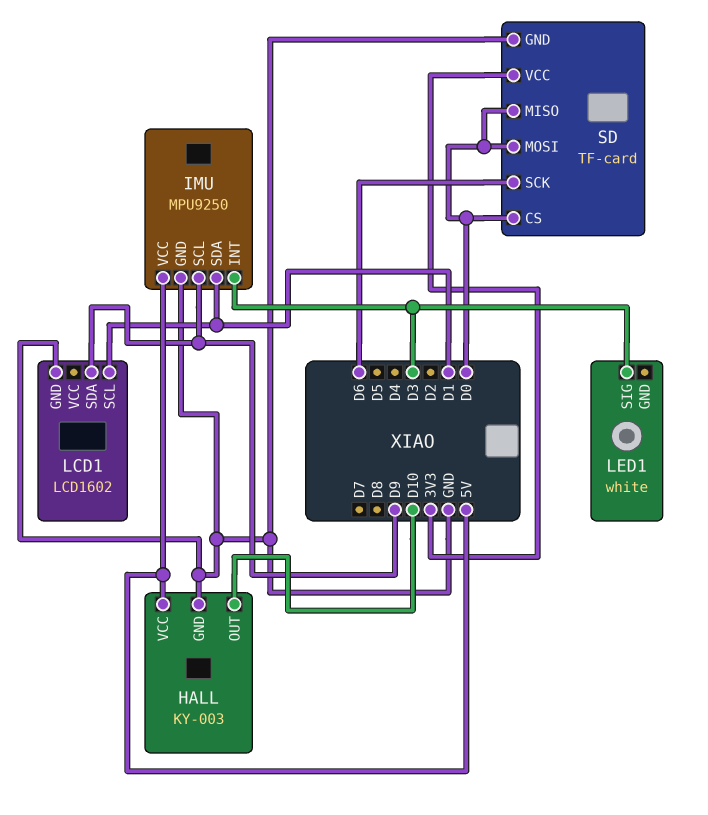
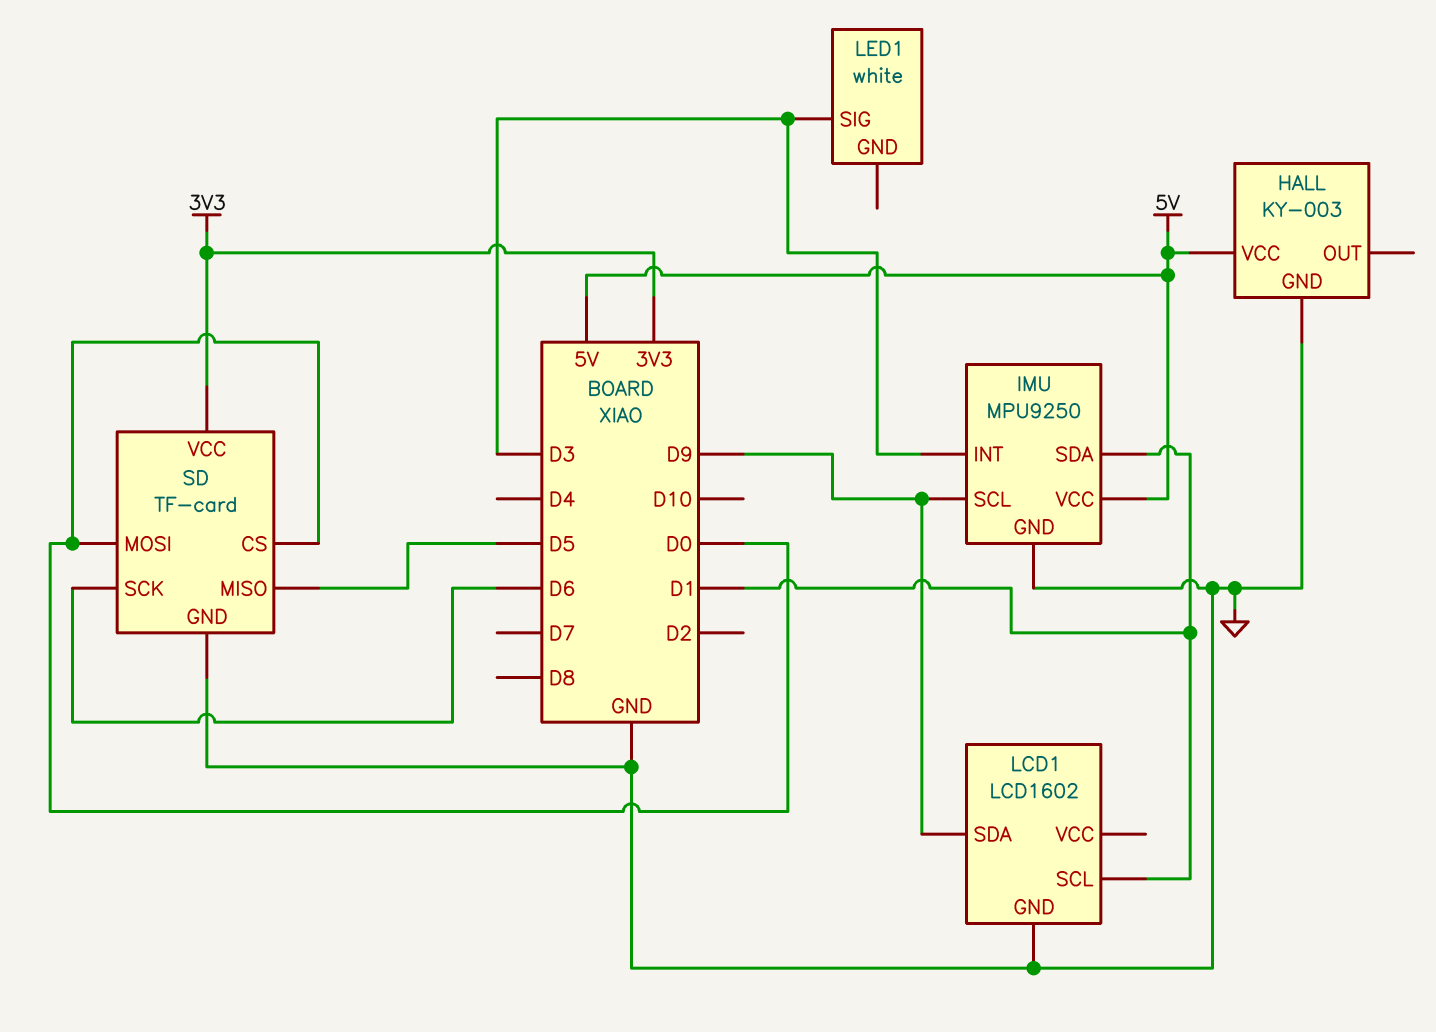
HALL pin OUT: D10 -> none
SD pin MISO: D0 -> D5

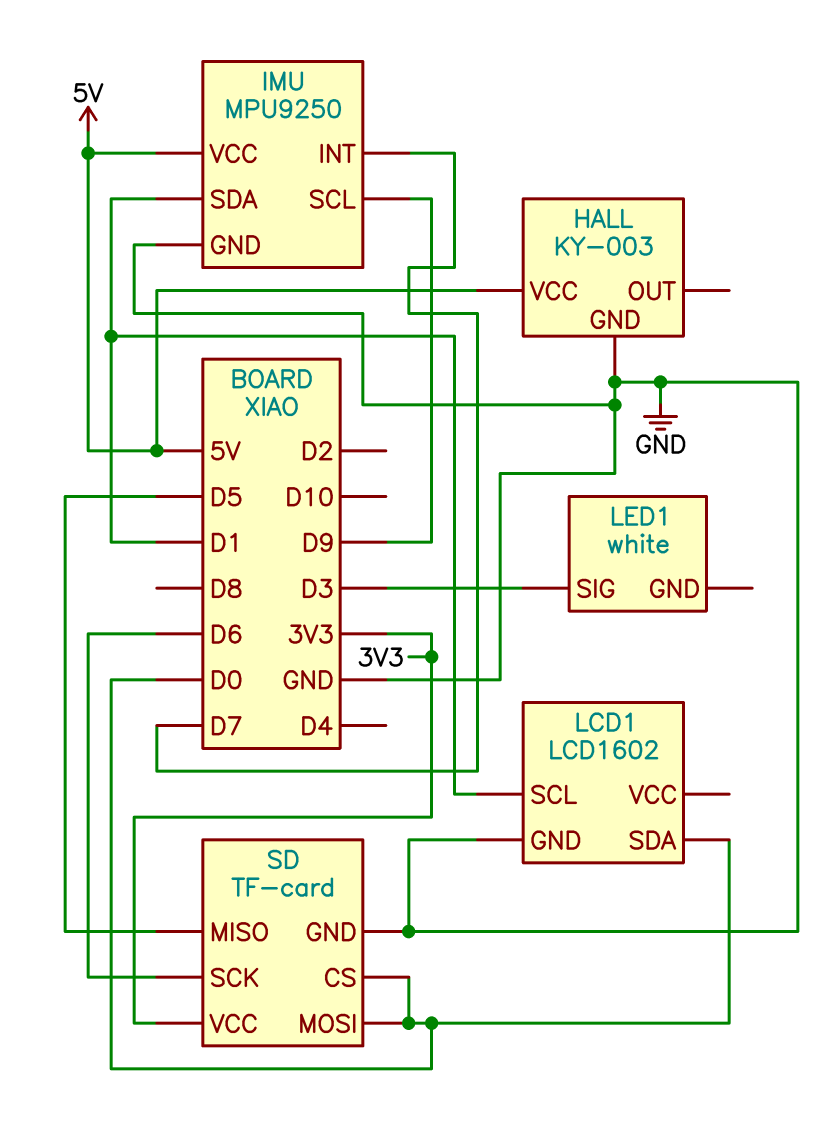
IMU pin INT: D3 -> D7
LCD1 pin SDA: D9 -> D0

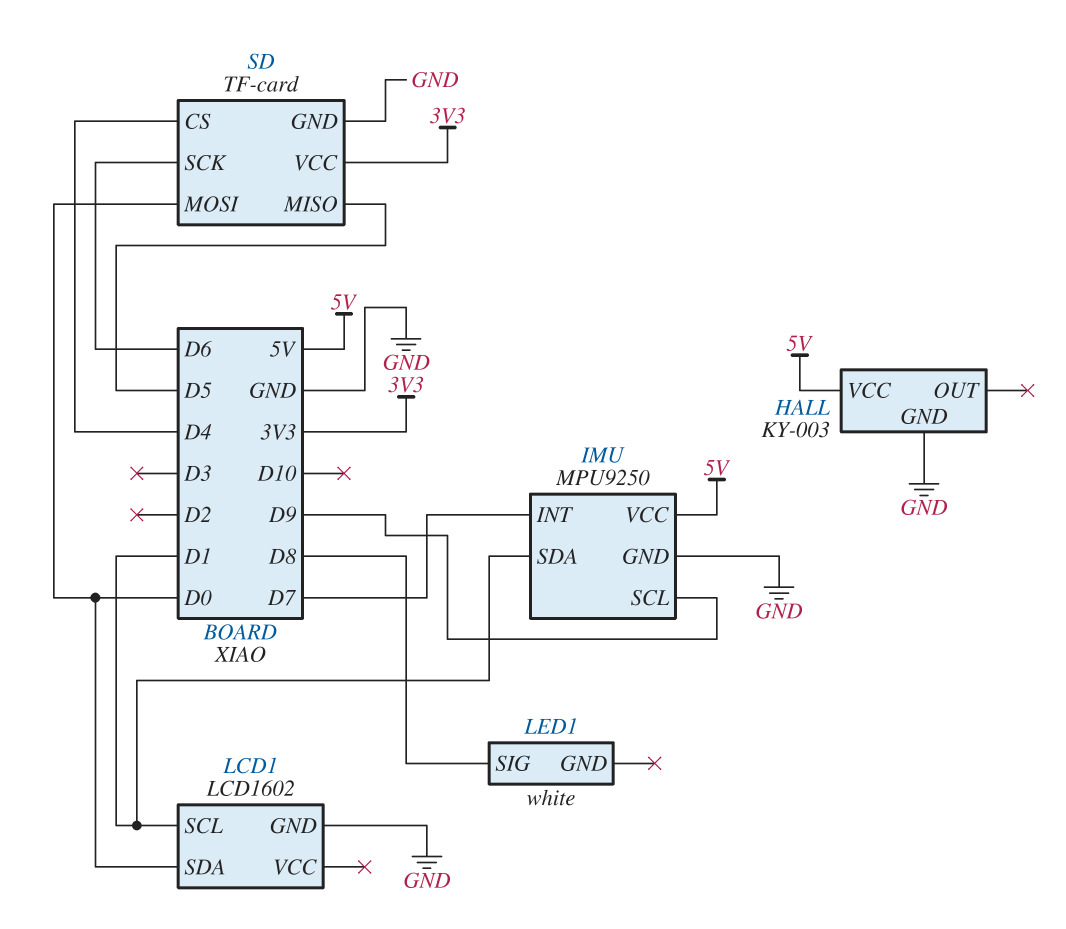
LED1 pin SIG: D3 -> D8
SD pin CS: D0 -> D4

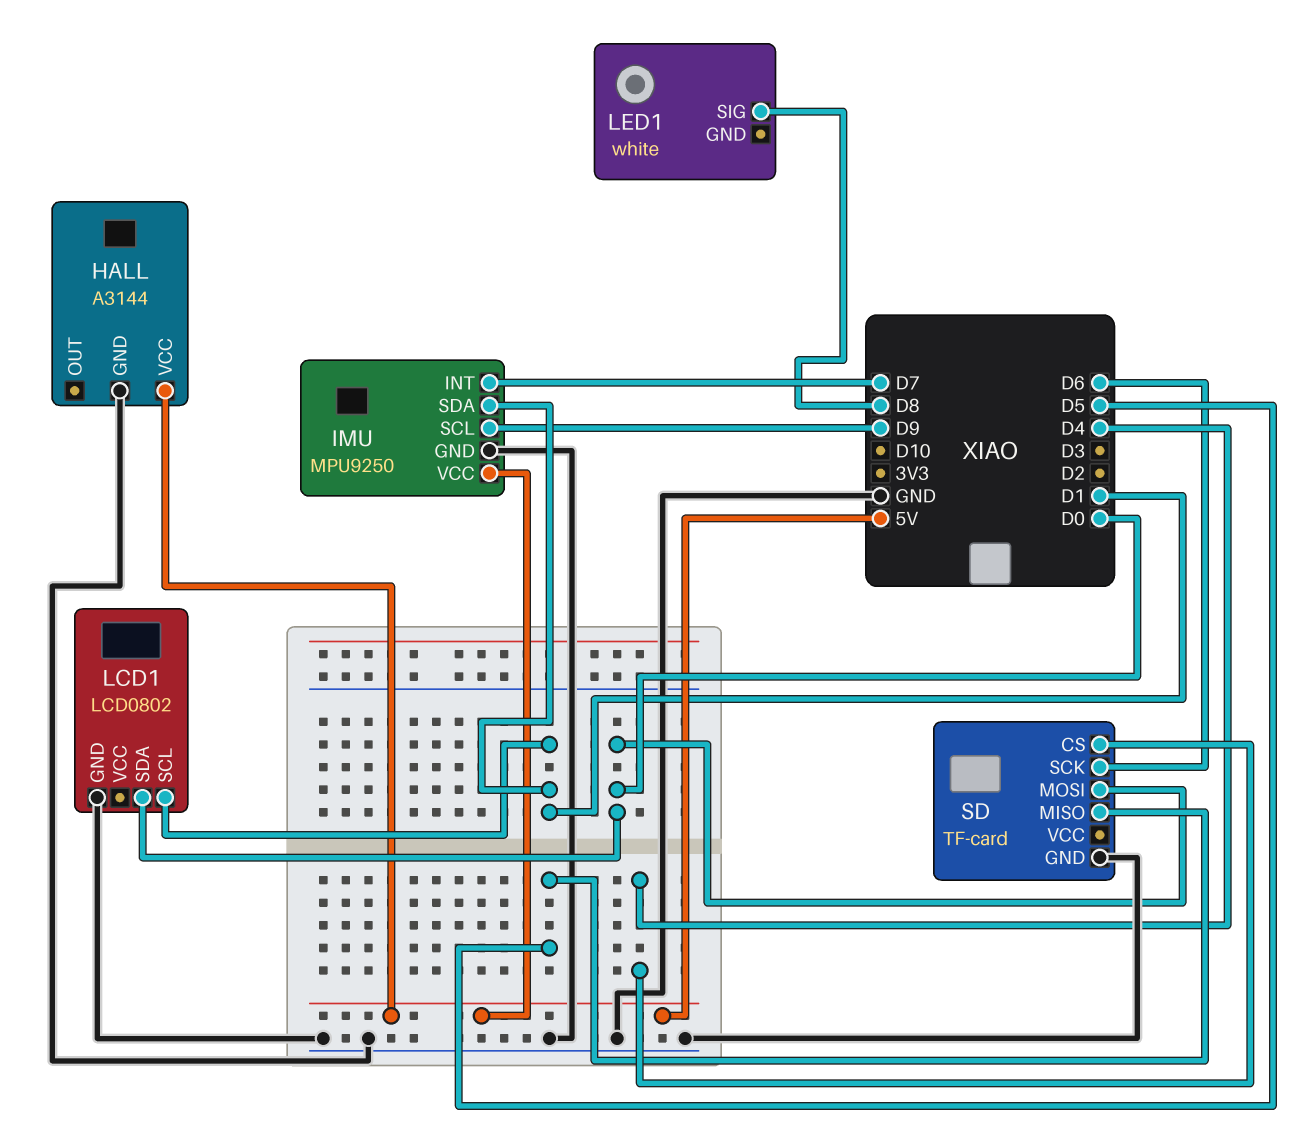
HALL: KY-003 -> A3144
LCD1: LCD1602 -> LCD0802
SD pin VCC: 3V3 -> none

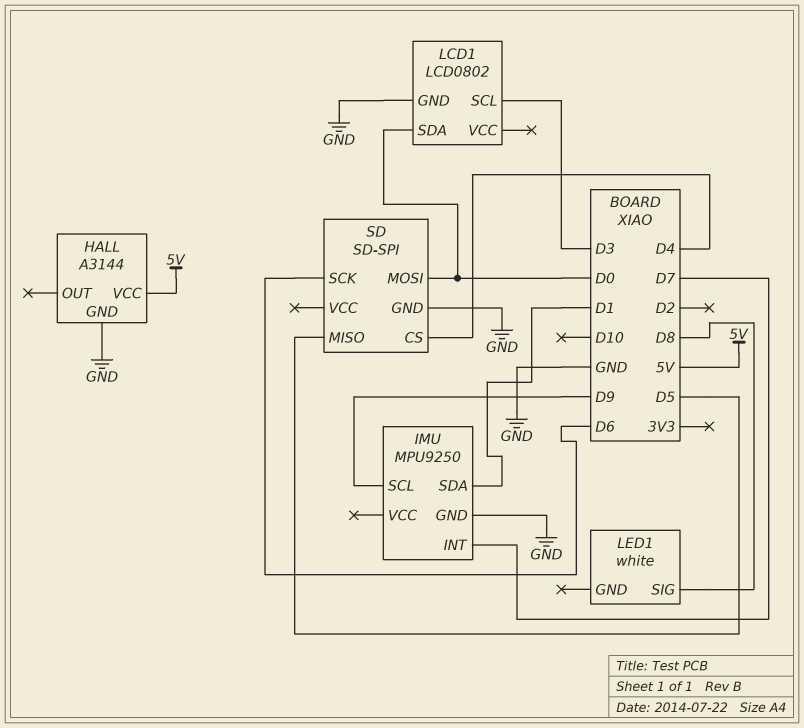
IMU pin VCC: 5V -> none
LCD1 pin SCL: D1 -> D3
SD: TF-card -> SD-SPI

